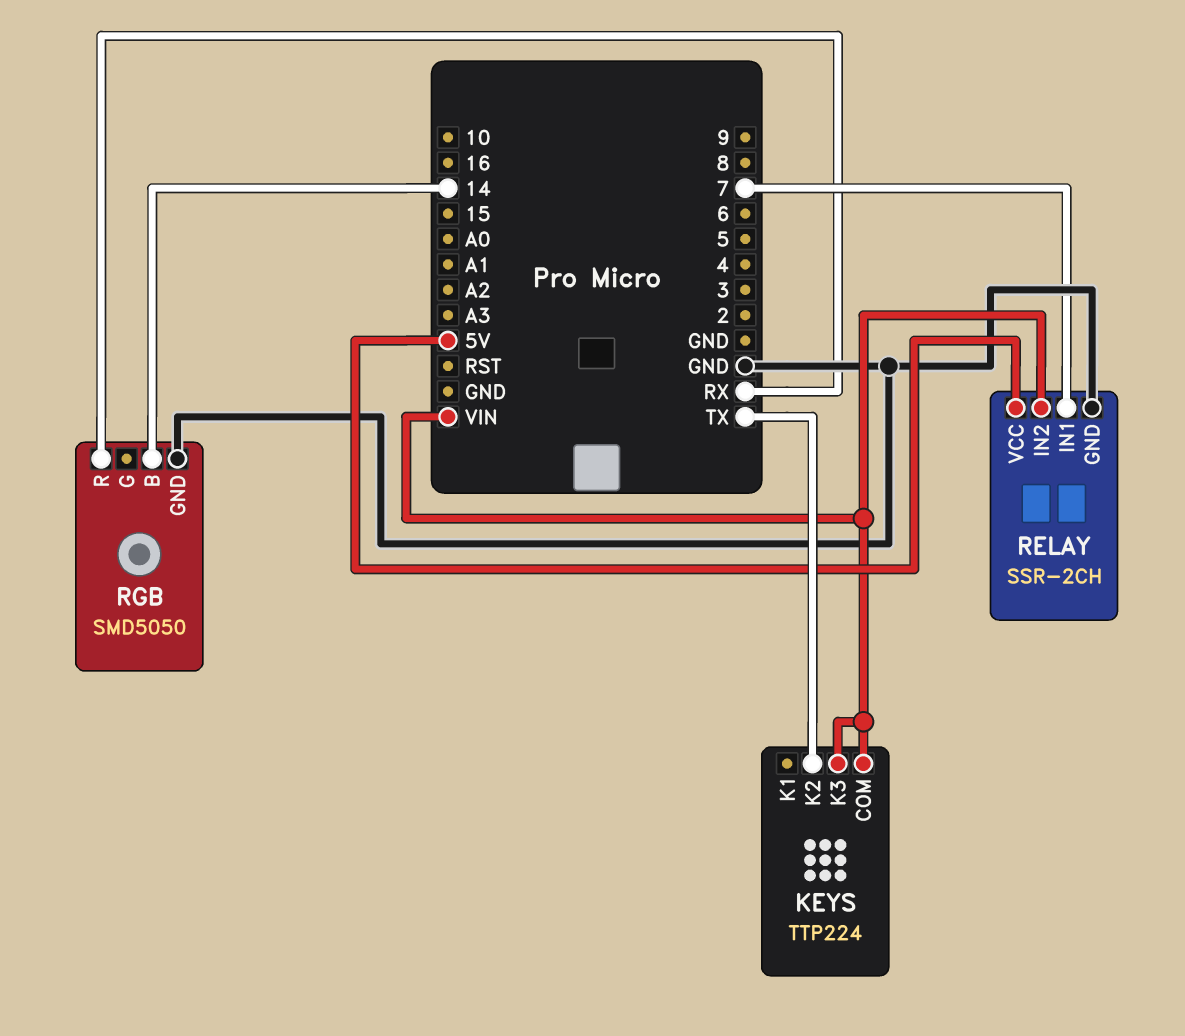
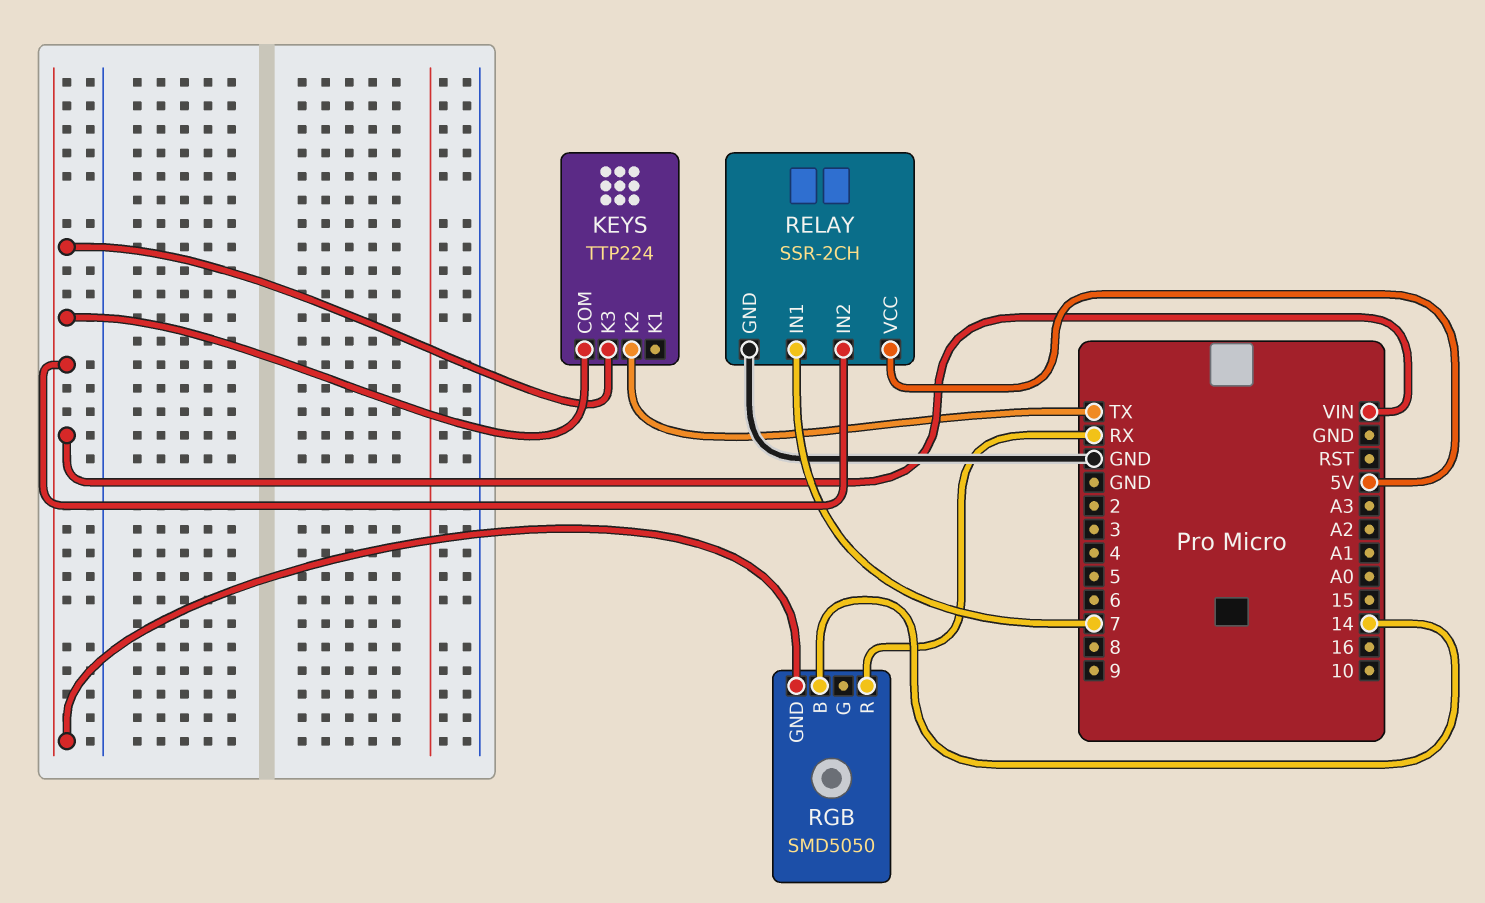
RGB pin GND: GND -> VIN

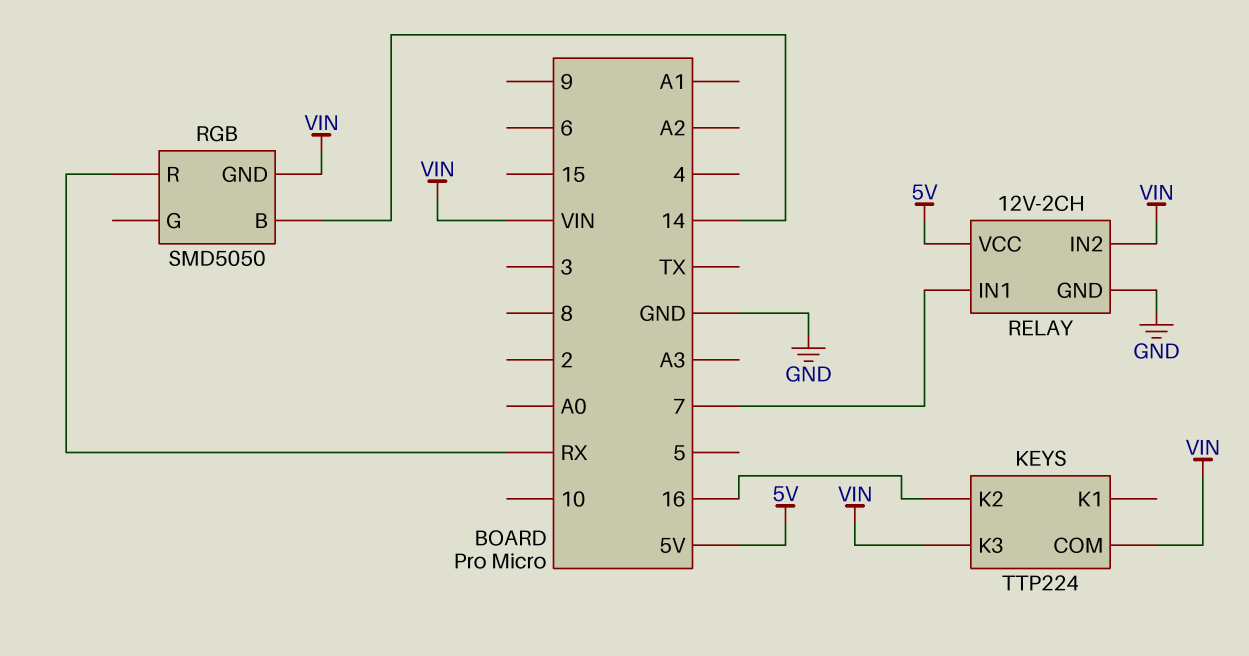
KEYS pin K2: TX -> 16
RELAY: SSR-2CH -> 12V-2CH

